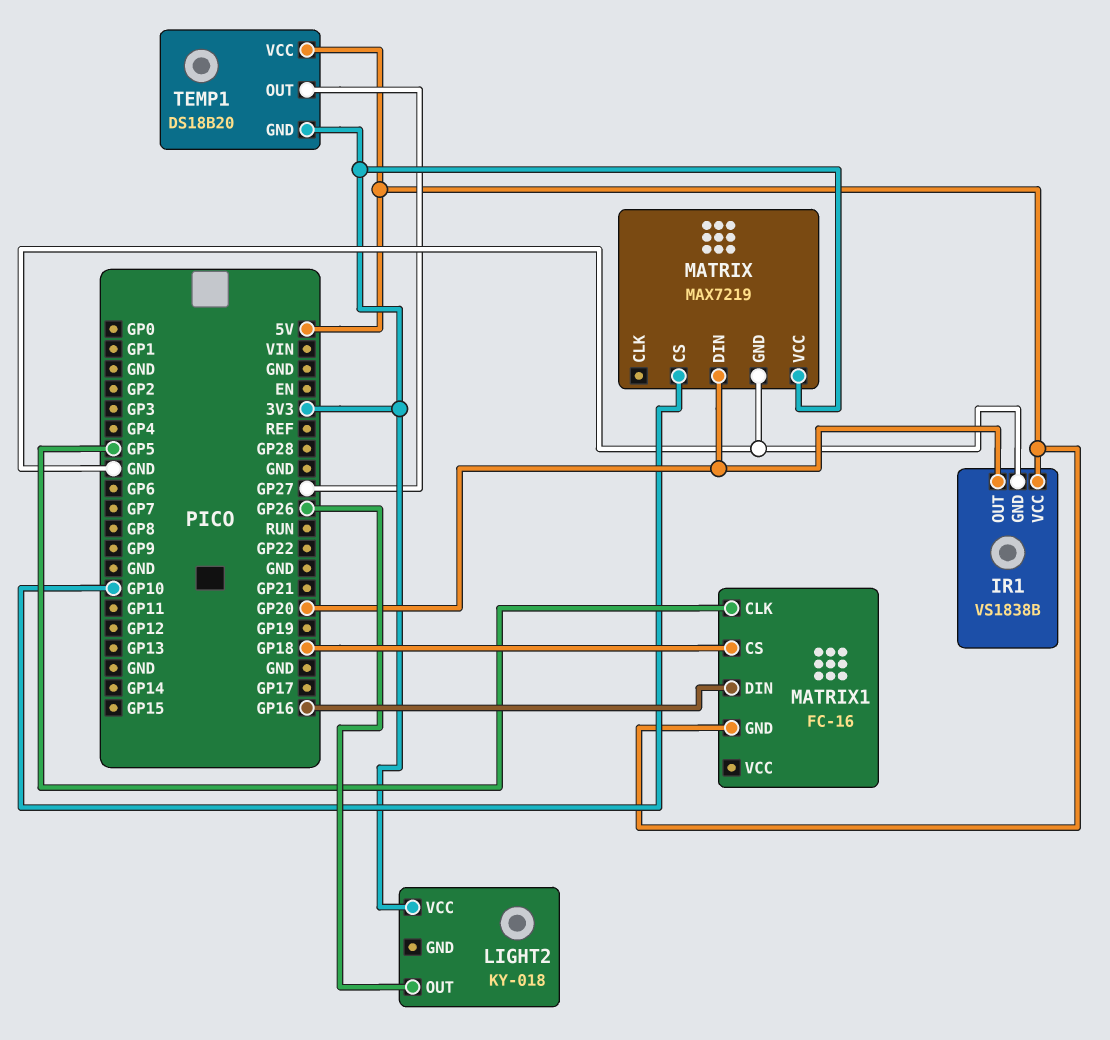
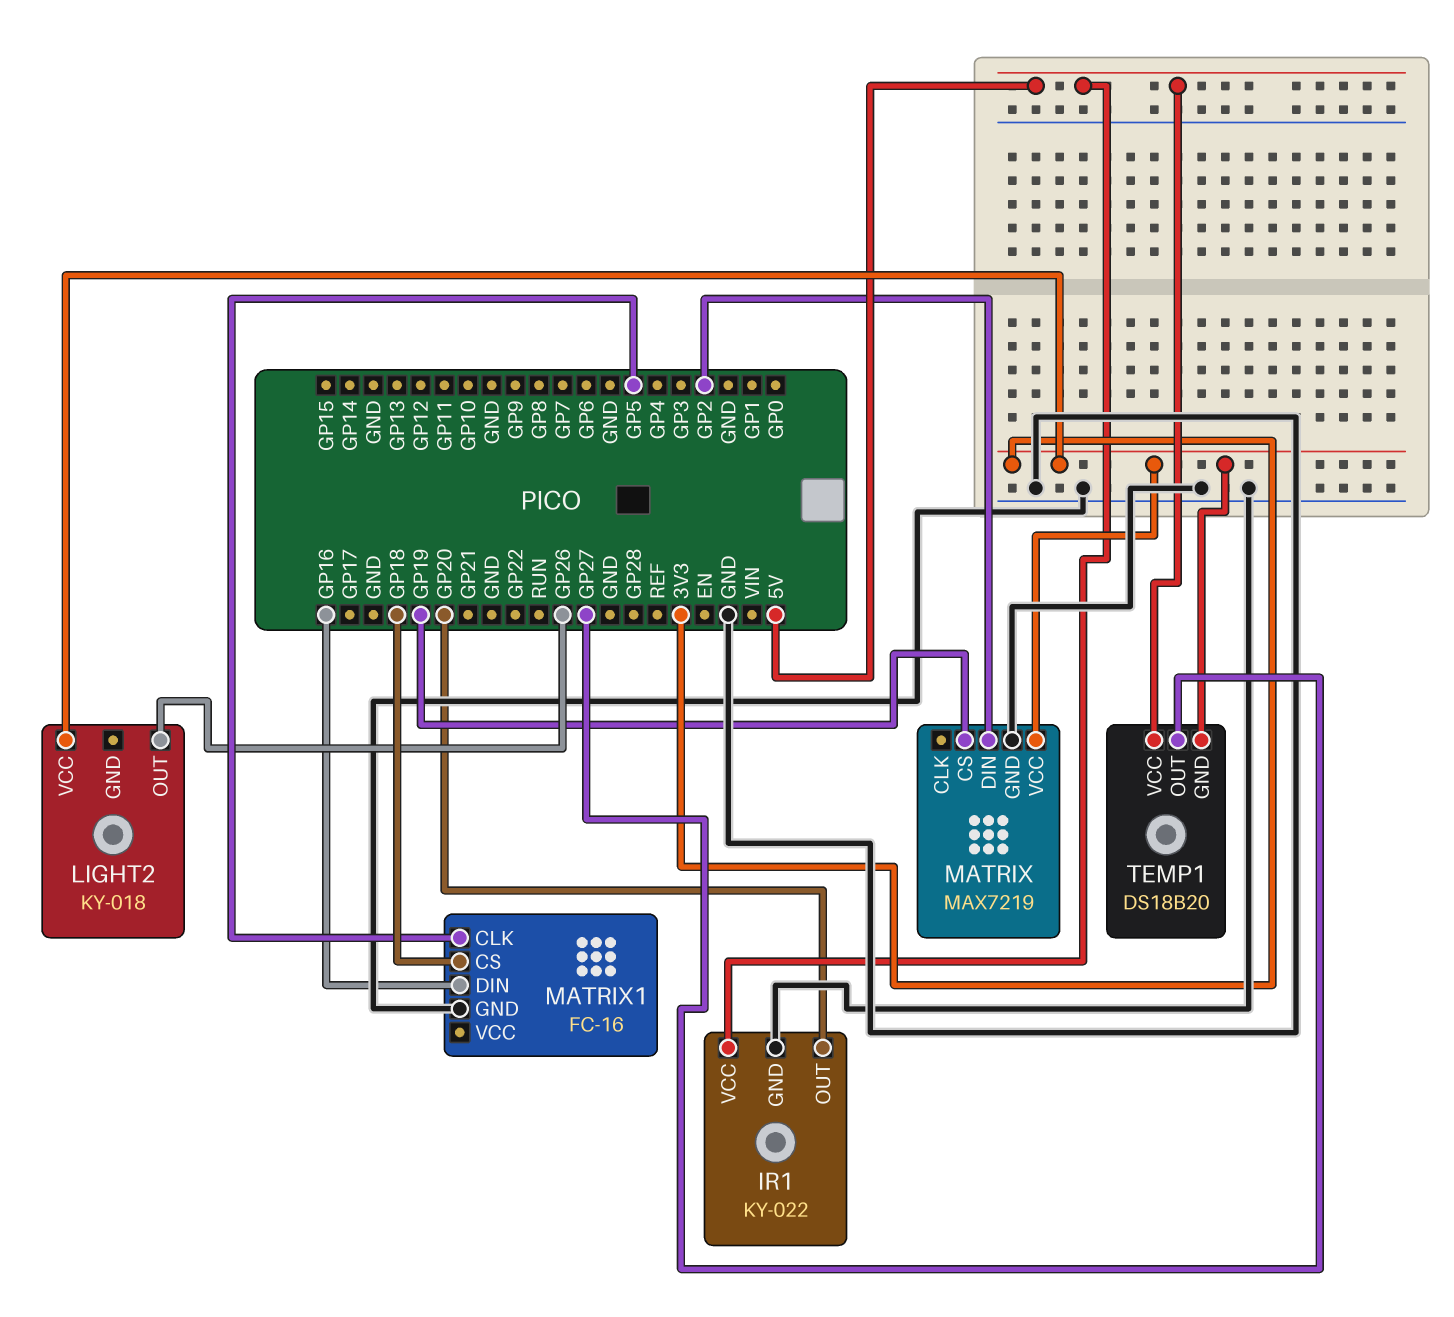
IR1: VS1838B -> KY-022
MATRIX pin CS: GP10 -> GP19
MATRIX pin DIN: GP20 -> GP2
MATRIX1 pin GND: 5V -> GND

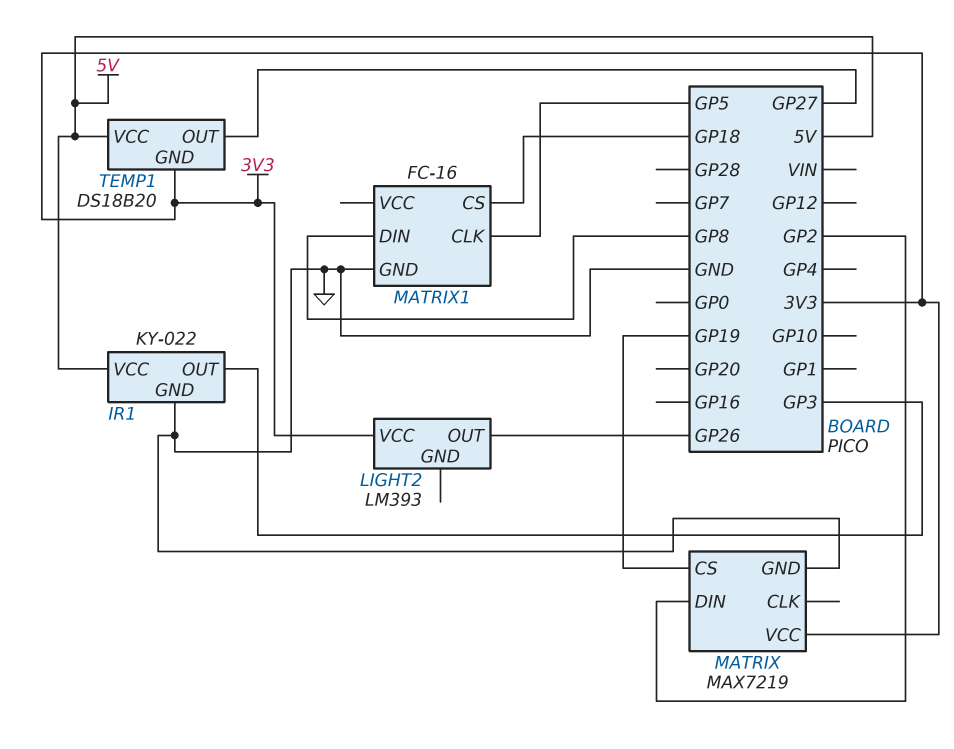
IR1 pin OUT: GP20 -> GP3
LIGHT2: KY-018 -> LM393
MATRIX1 pin DIN: GP16 -> GP8

